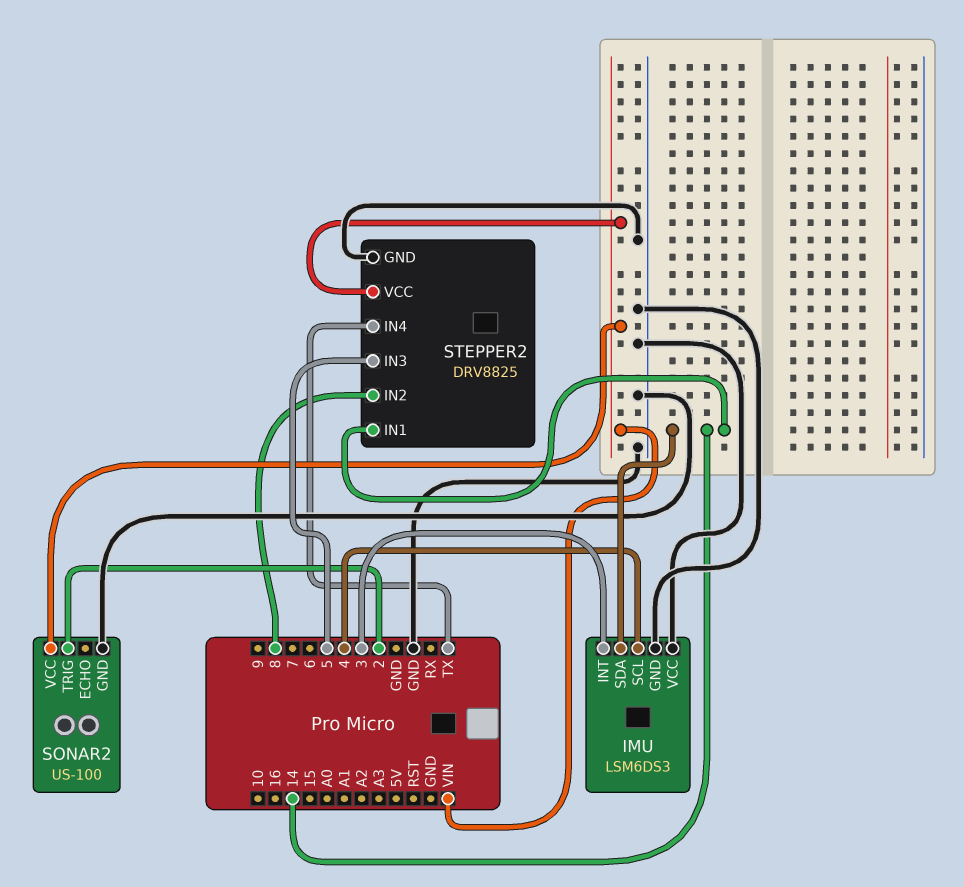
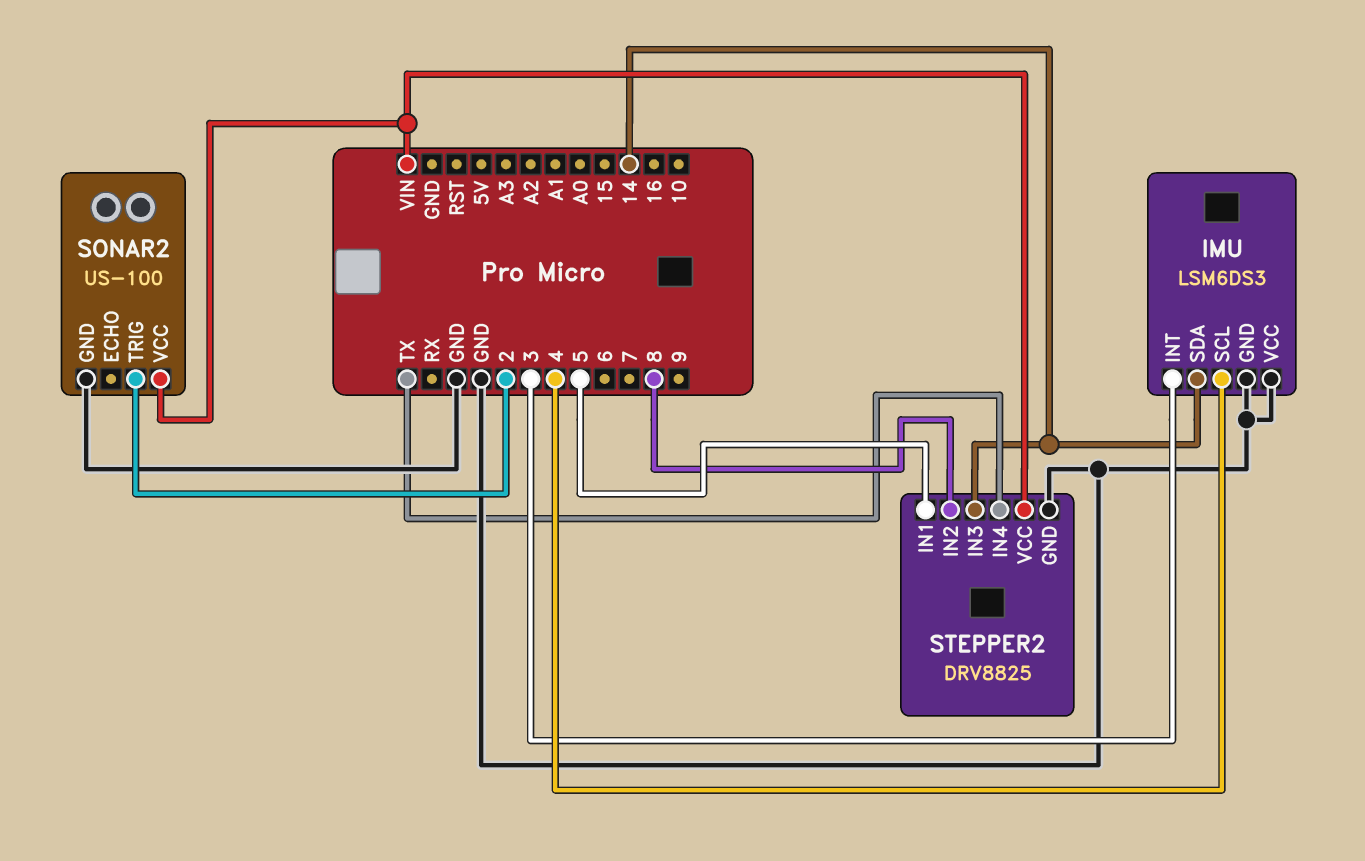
STEPPER2 pin IN1: 14 -> 5
STEPPER2 pin IN3: 5 -> 14

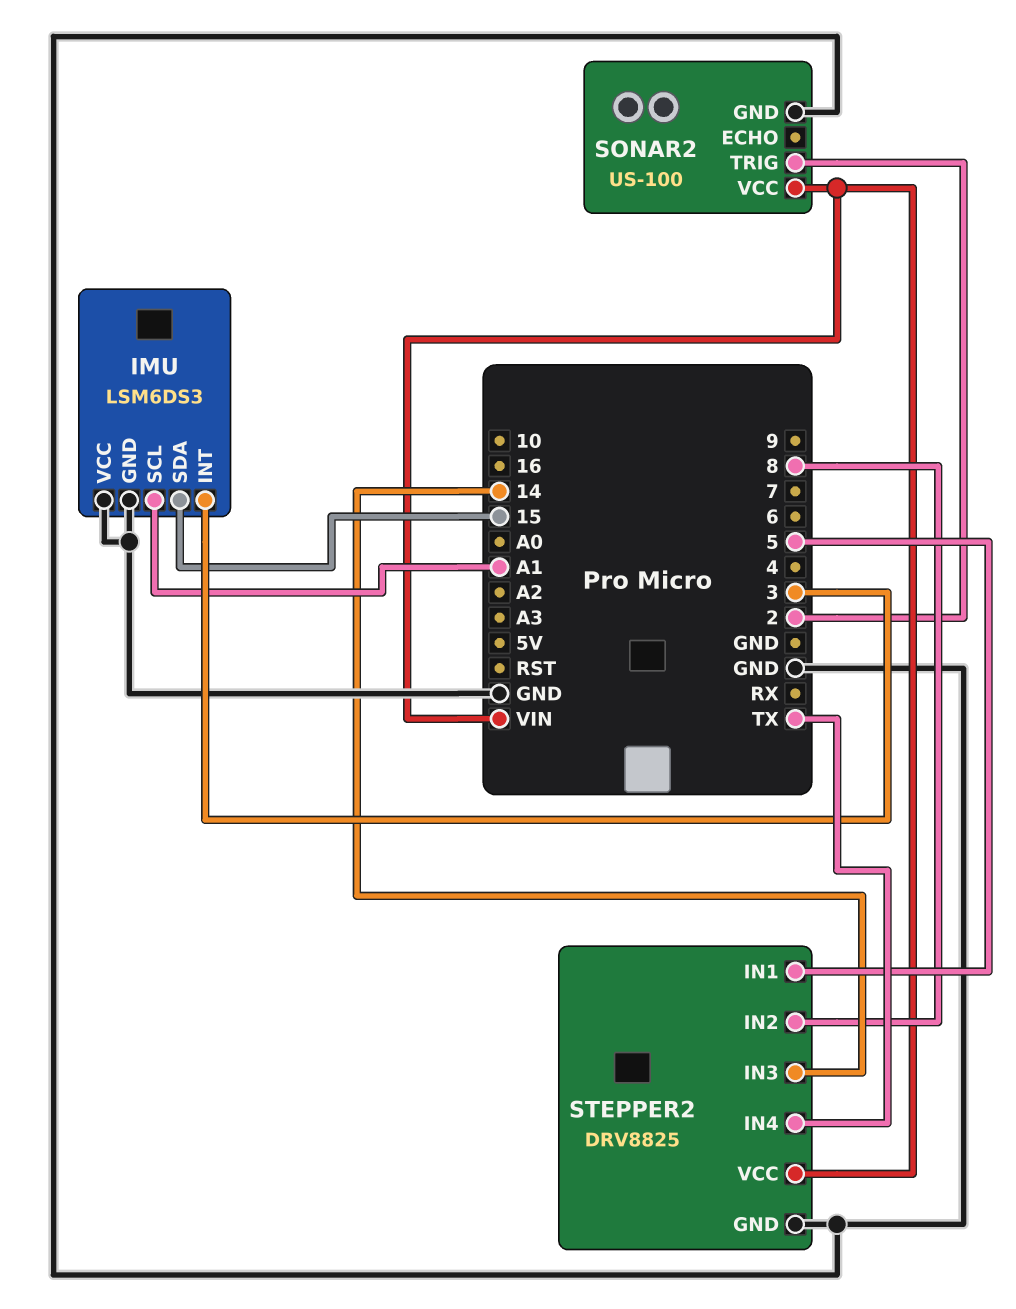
IMU pin SCL: 4 -> A1
IMU pin SDA: 14 -> 15

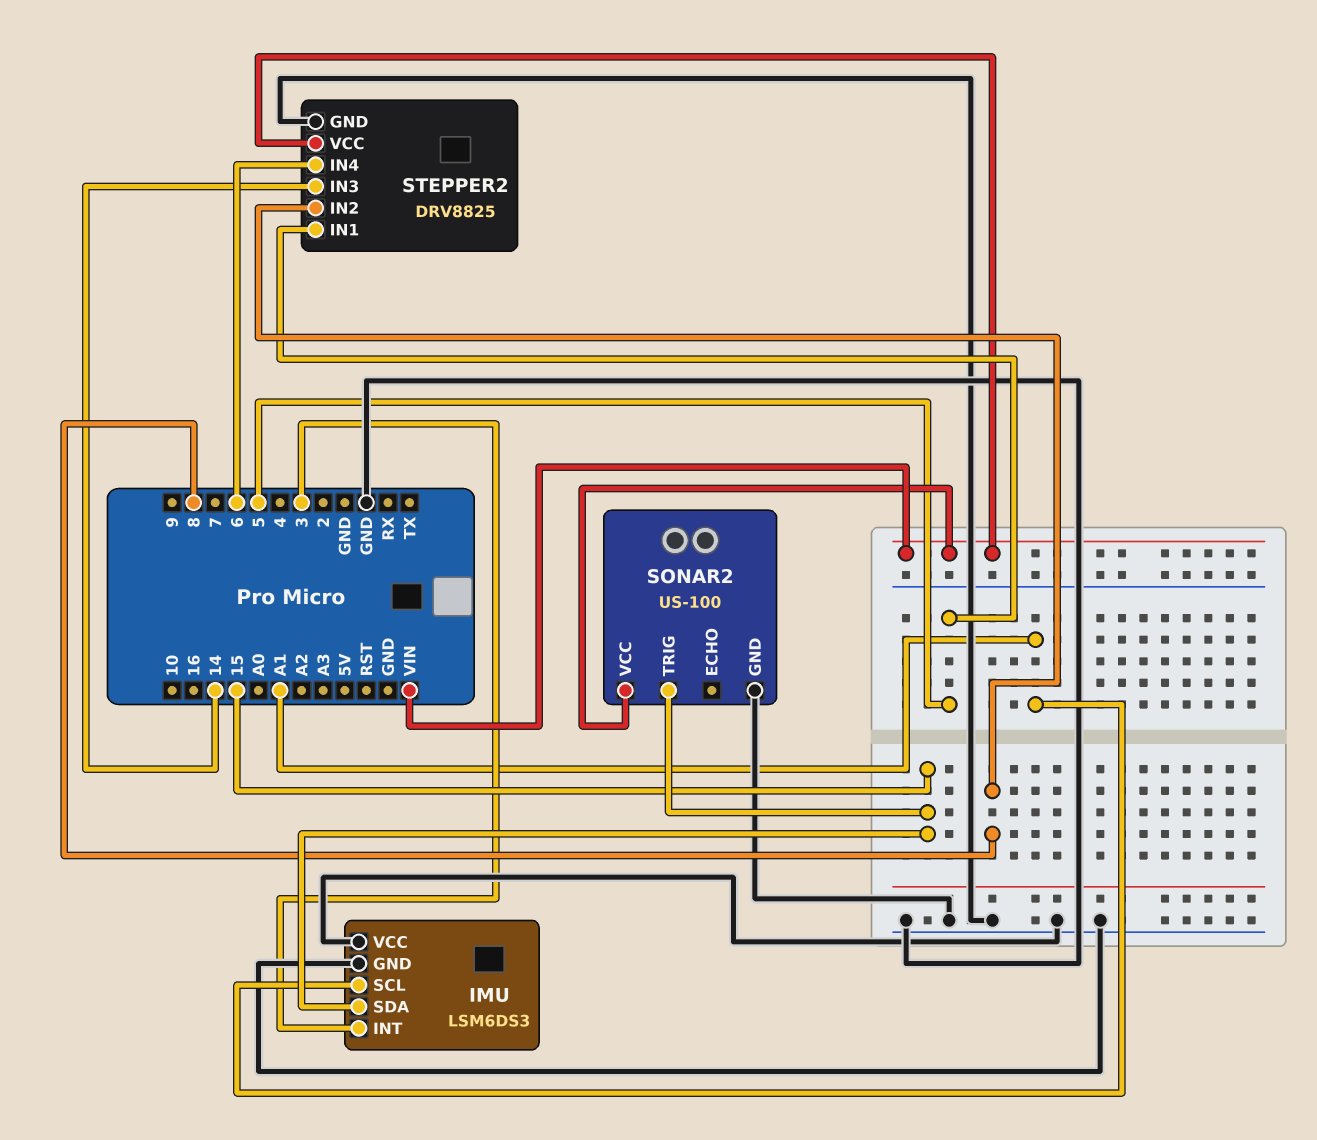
SONAR2 pin TRIG: 2 -> 15
STEPPER2 pin IN4: TX -> 6

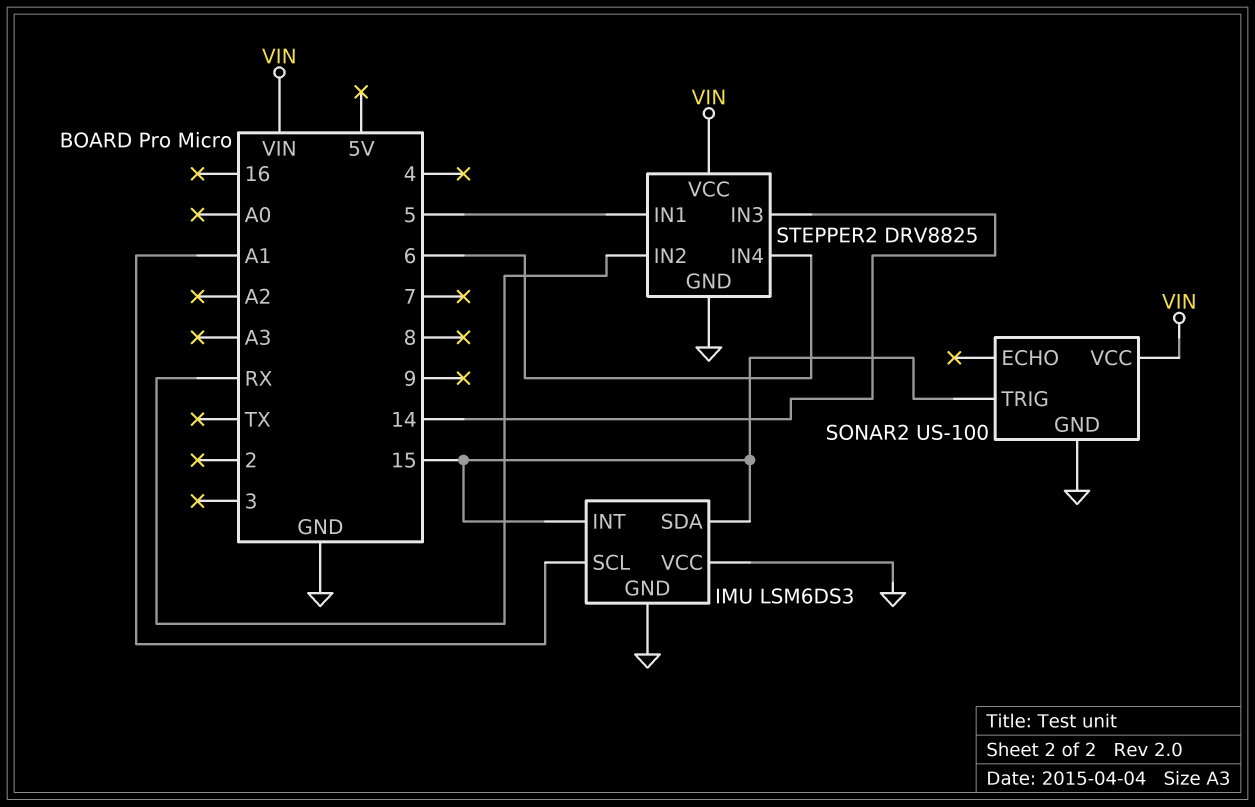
IMU pin INT: 3 -> 15
STEPPER2 pin IN2: 8 -> RX

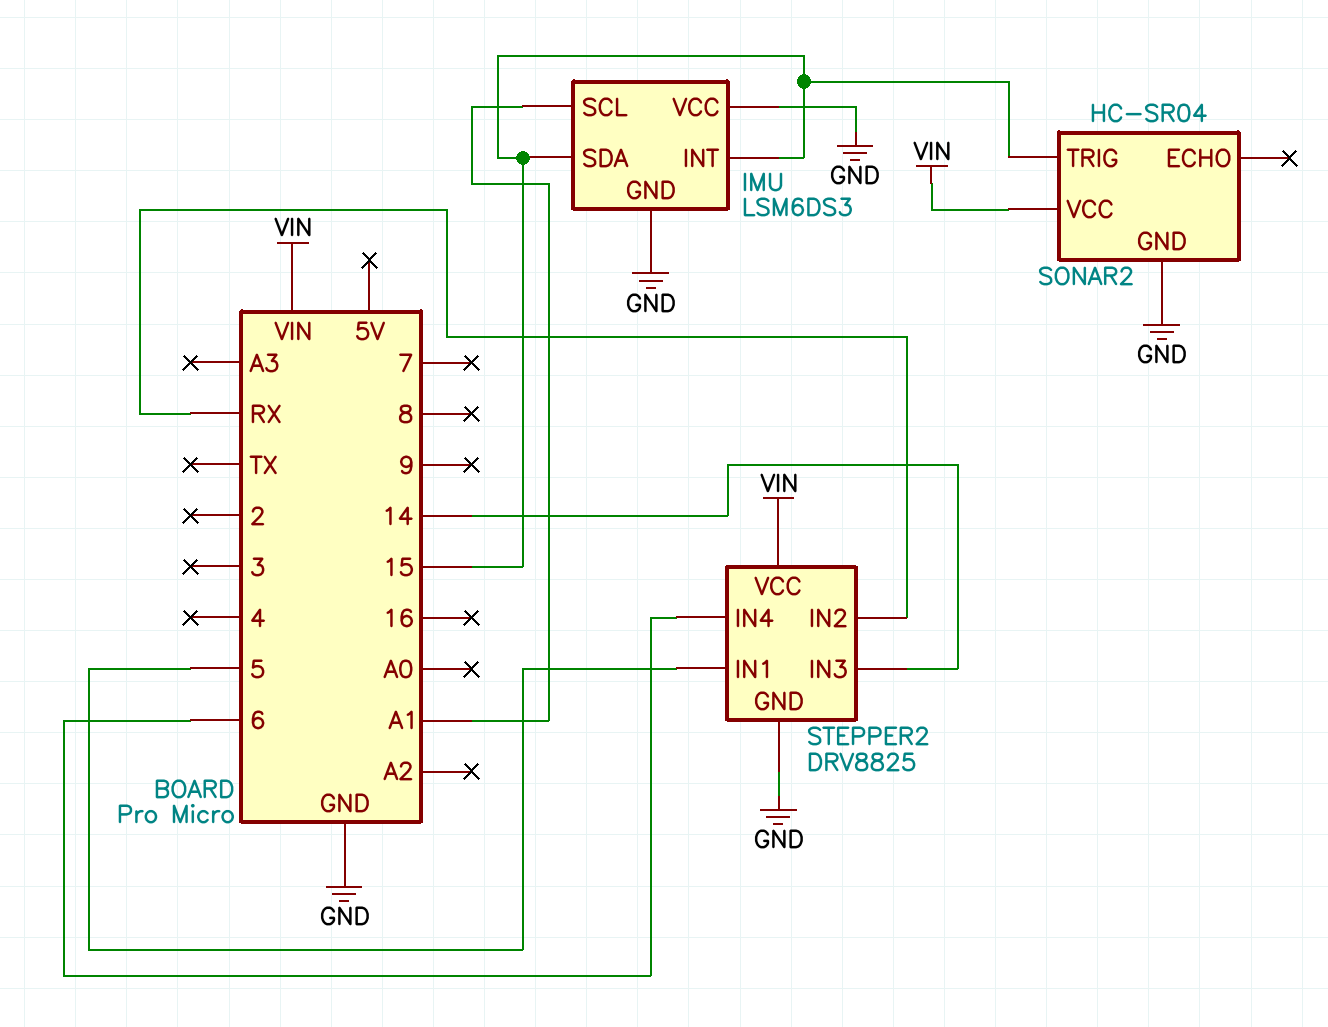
SONAR2: US-100 -> HC-SR04

